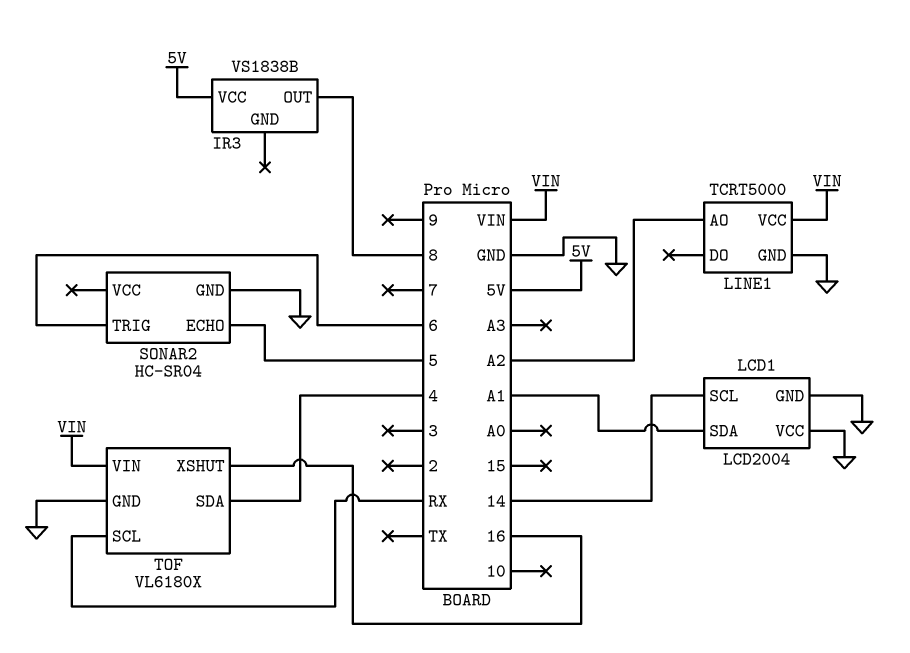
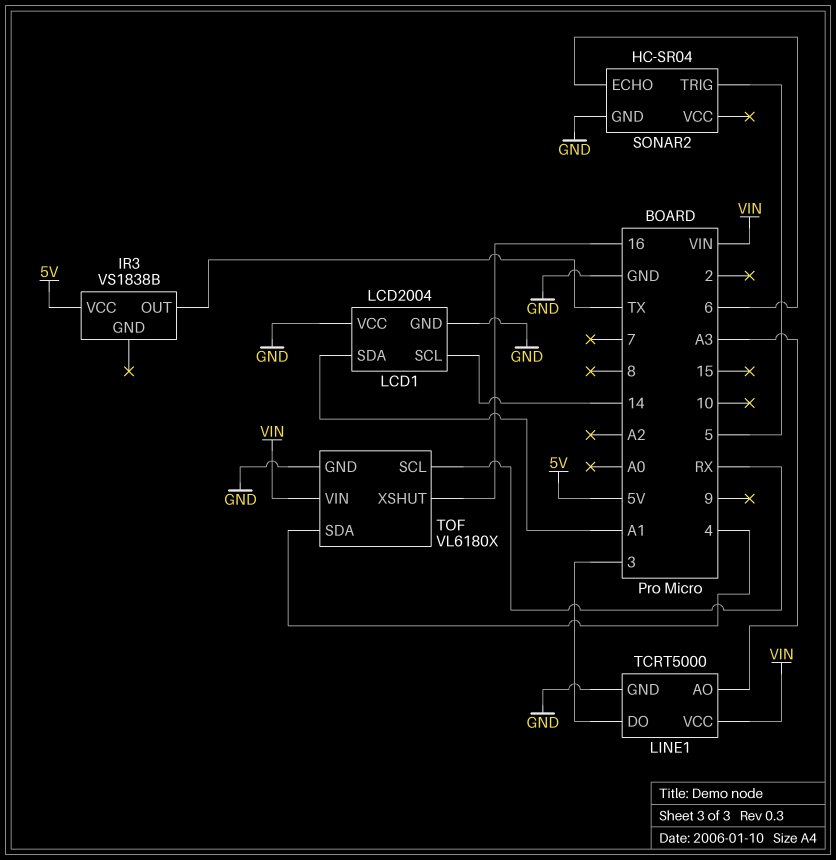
IR3 pin OUT: 8 -> TX
LINE1 pin AO: A2 -> A3
LINE1 pin DO: none -> 3
SONAR2 pin ECHO: 5 -> 6
SONAR2 pin TRIG: 6 -> 5

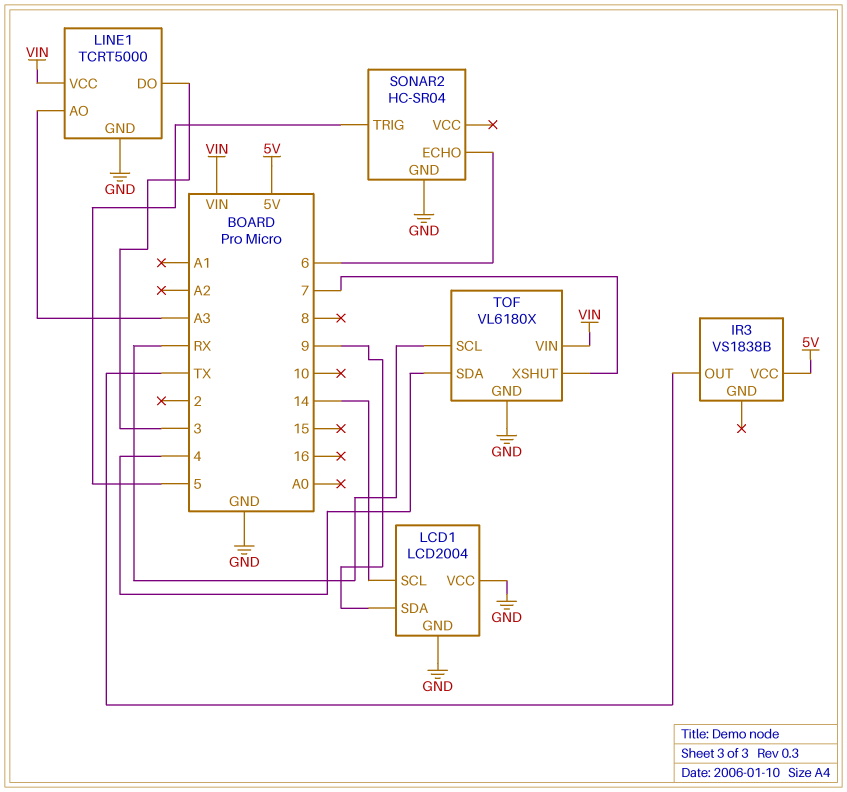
LCD1 pin SDA: A1 -> 9
TOF pin XSHUT: 16 -> 7

